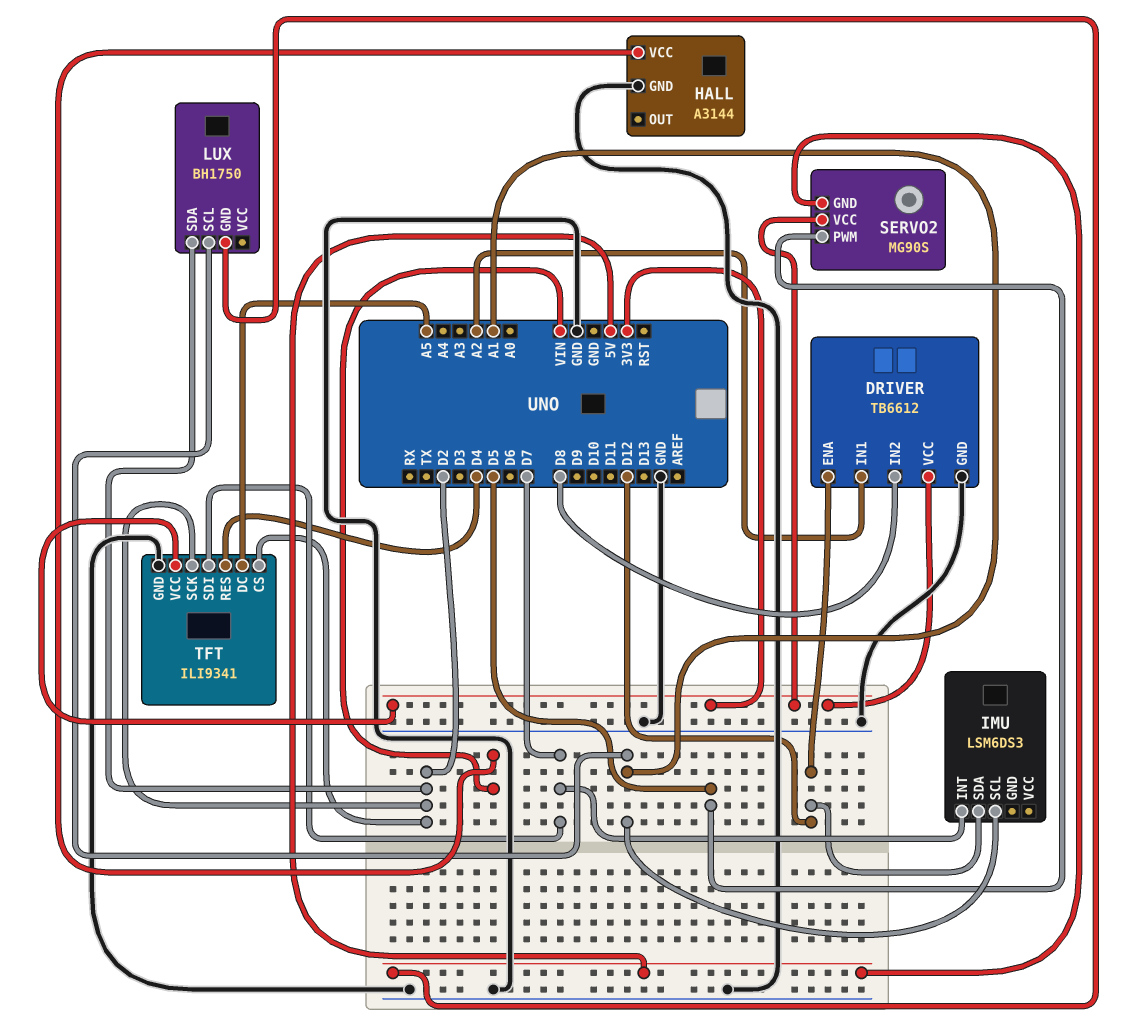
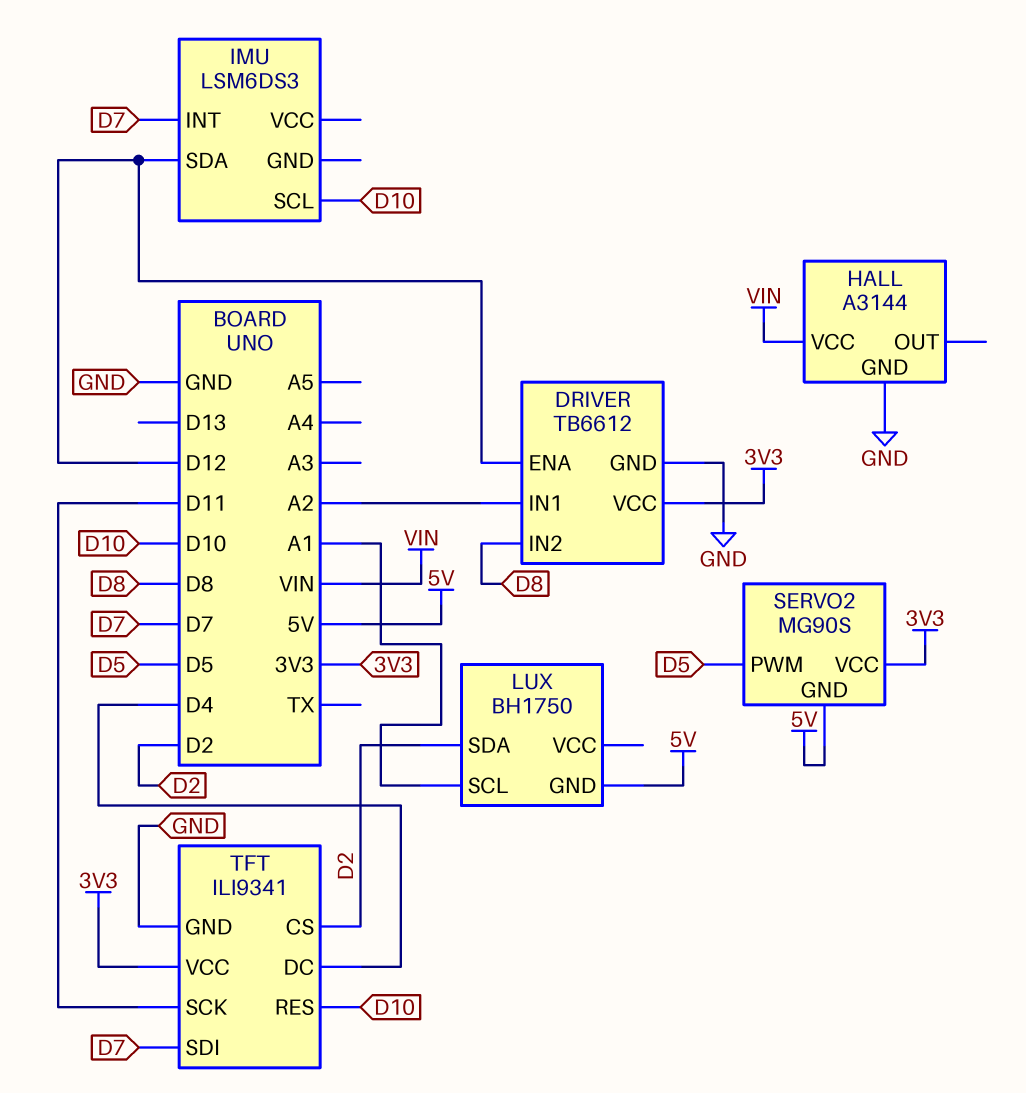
IMU pin SCL: A1 -> D10
TFT pin DC: A5 -> D4
TFT pin RES: D4 -> D10
TFT pin SCK: D2 -> D11

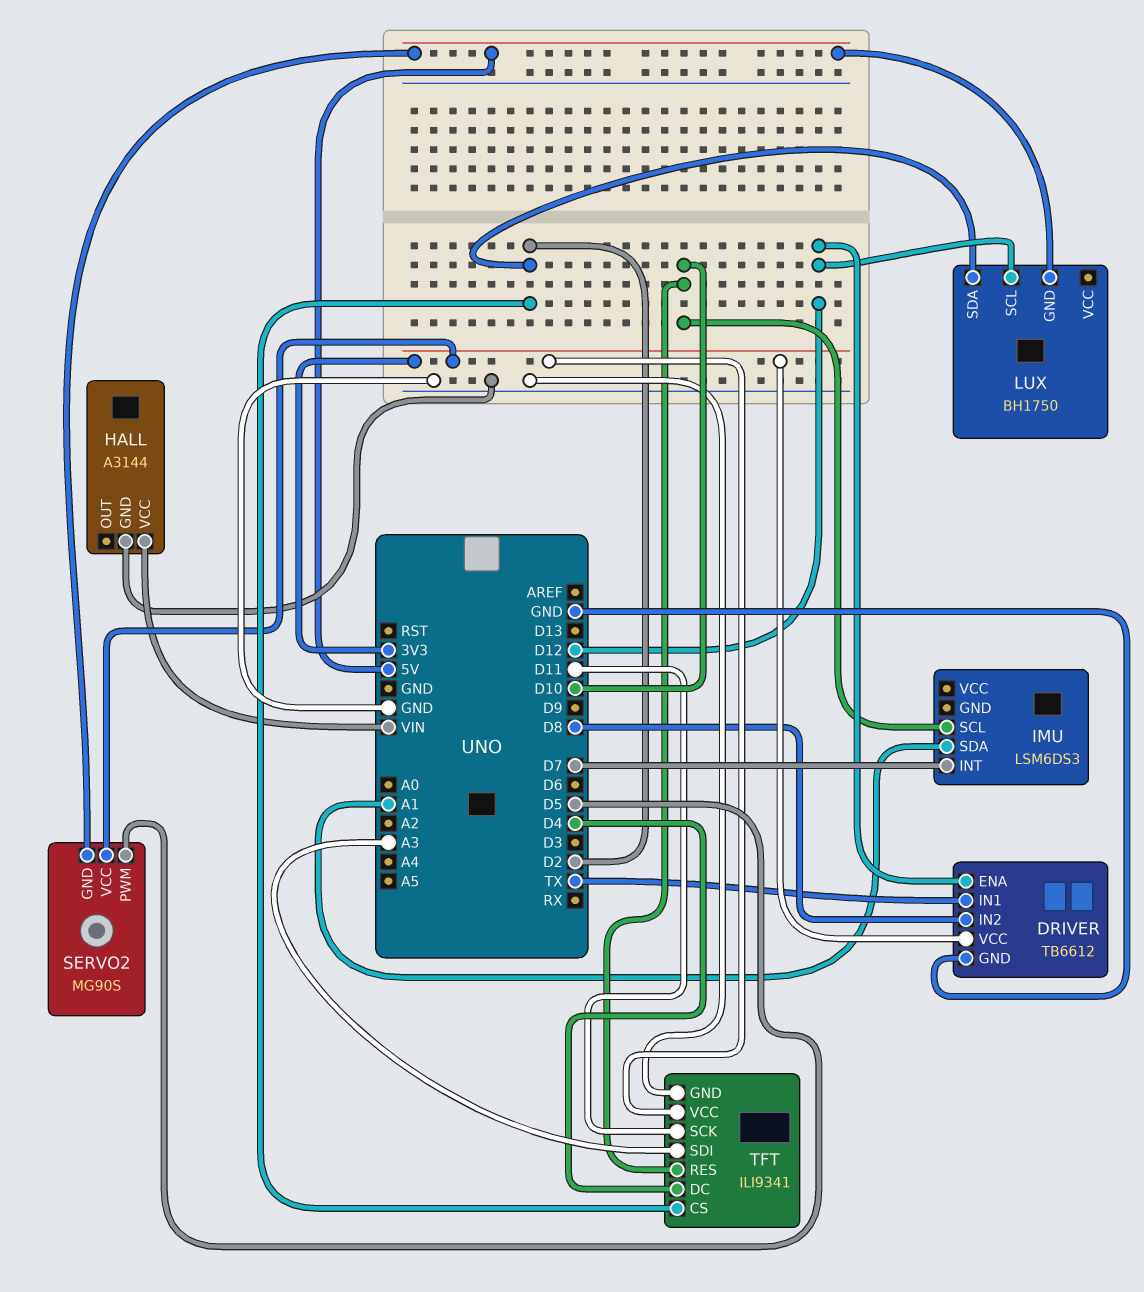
DRIVER pin IN1: A2 -> TX
IMU pin SDA: D12 -> A1
LUX pin SCL: A1 -> D12
TFT pin SDI: D7 -> A3

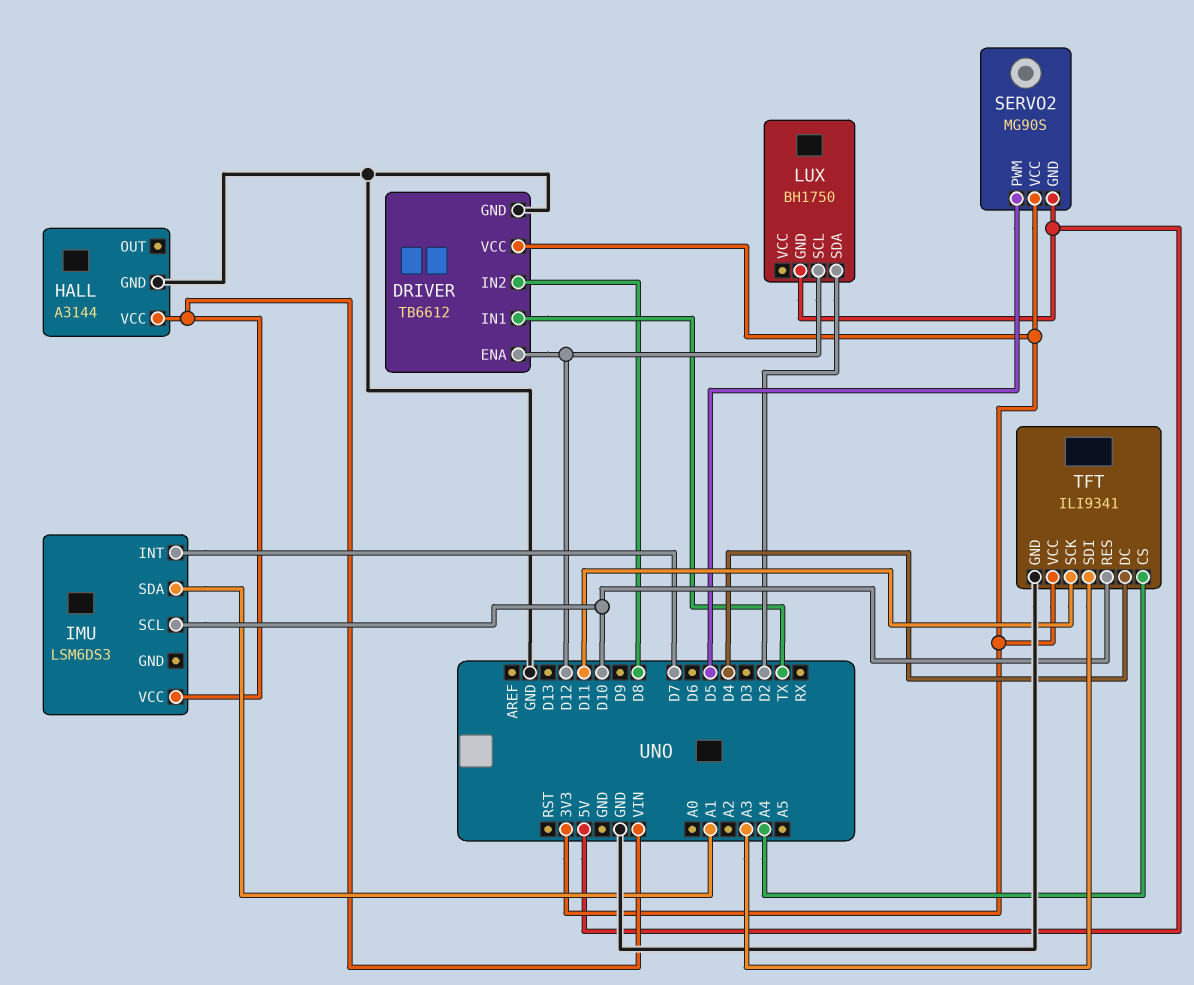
IMU pin VCC: none -> VIN
TFT pin CS: D2 -> A4

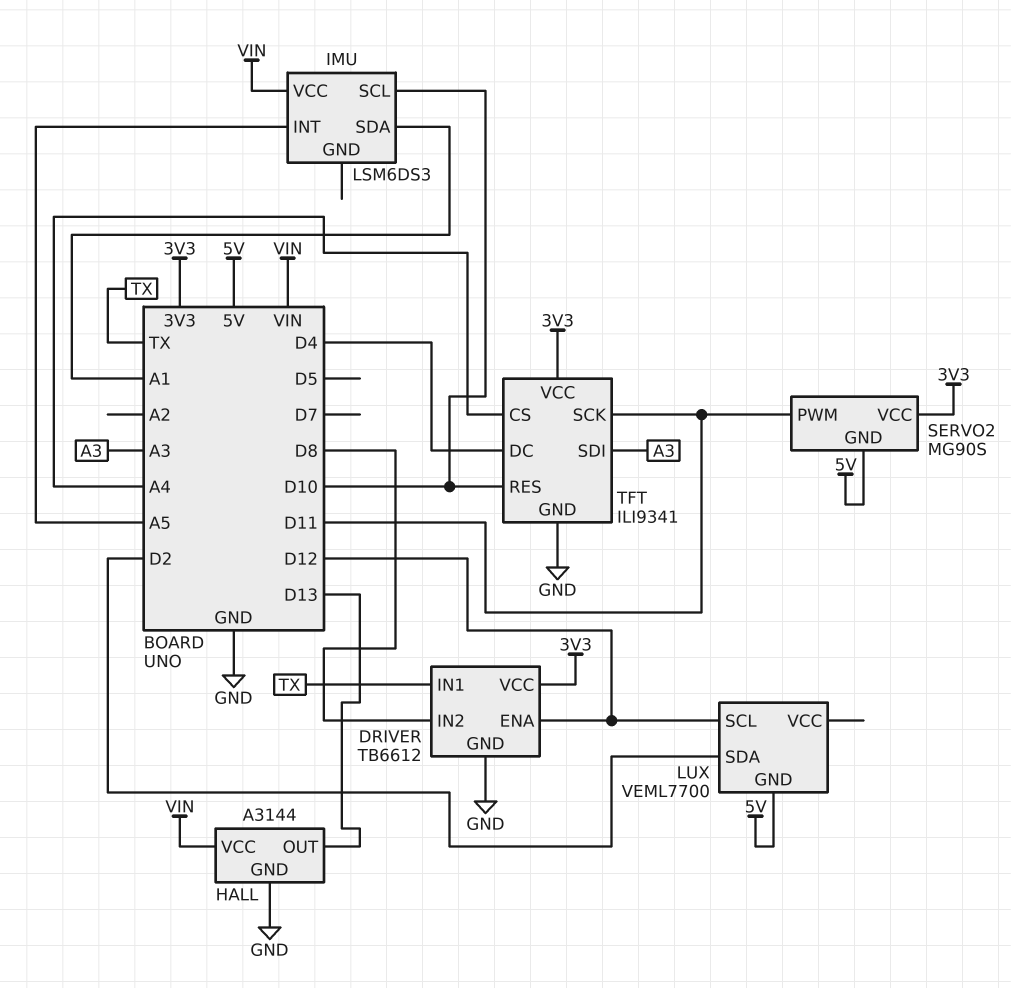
HALL pin OUT: none -> D13
IMU pin INT: D7 -> A5
LUX: BH1750 -> VEML7700
SERVO2 pin PWM: D5 -> D11

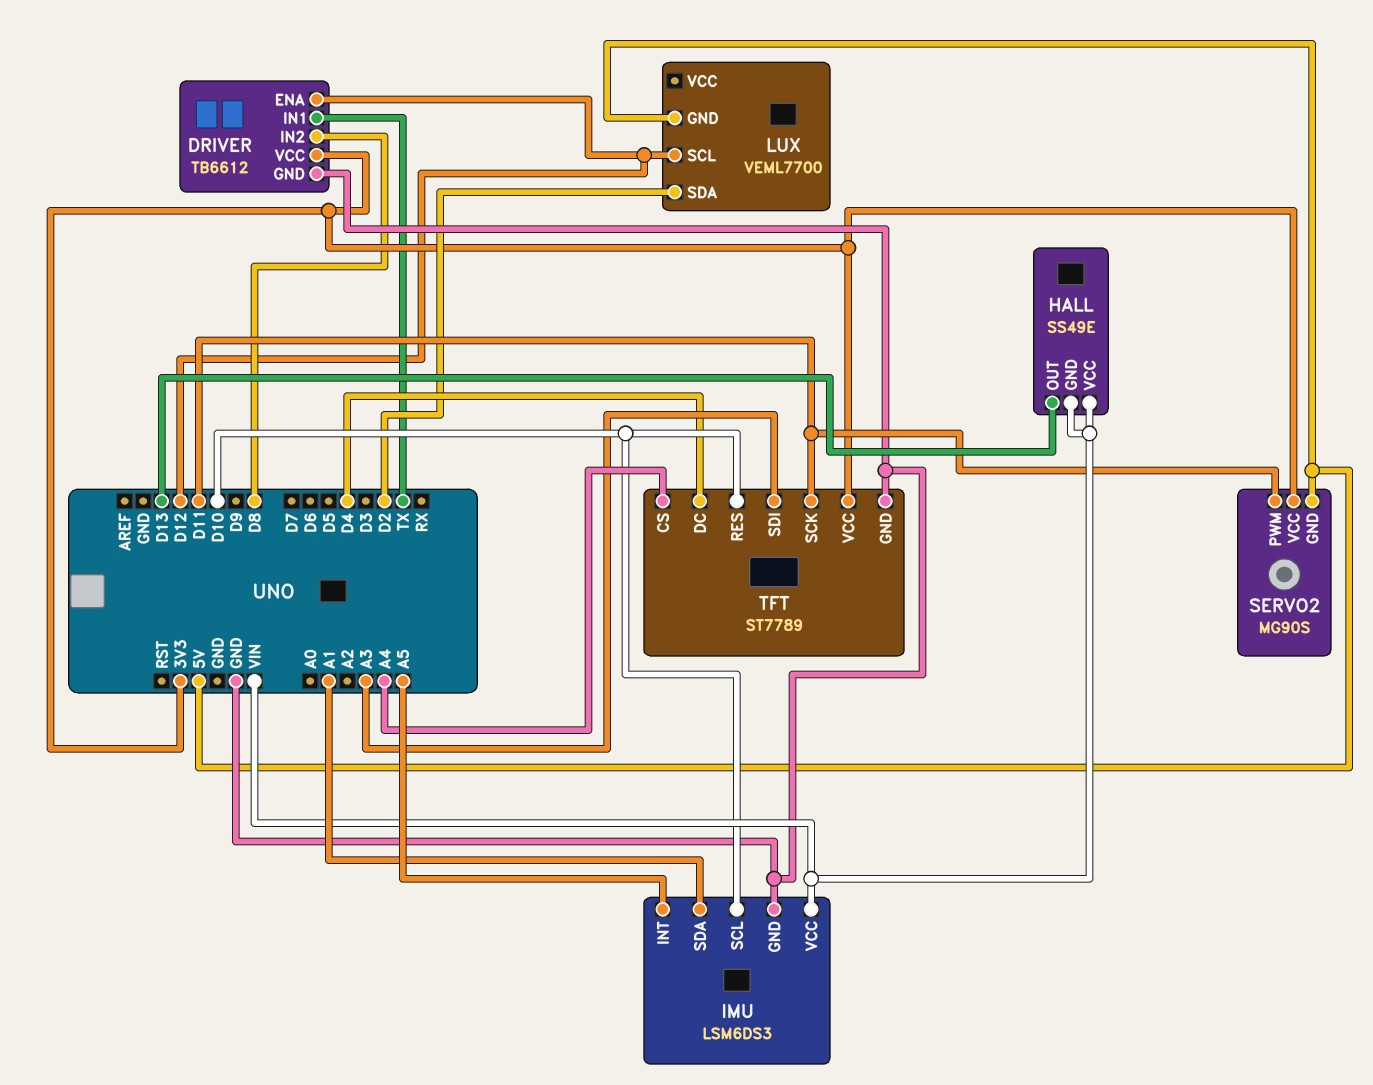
HALL: A3144 -> SS49E
HALL pin GND: GND -> VIN
IMU pin GND: none -> GND
TFT: ILI9341 -> ST7789

